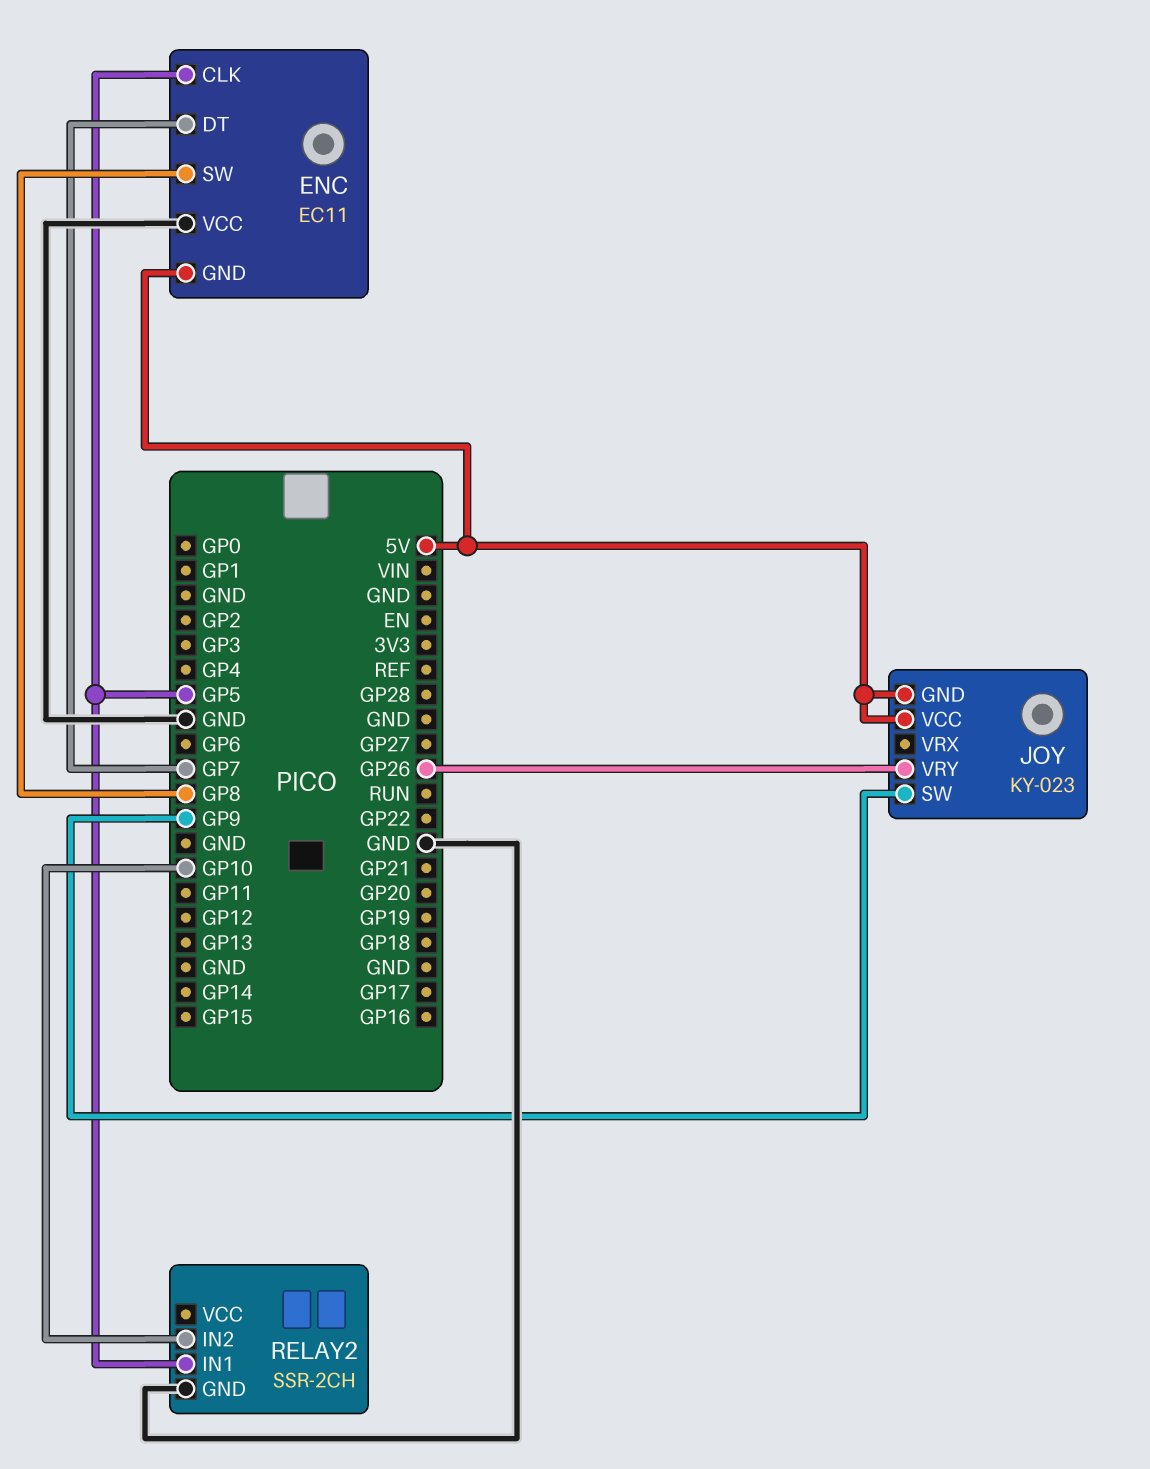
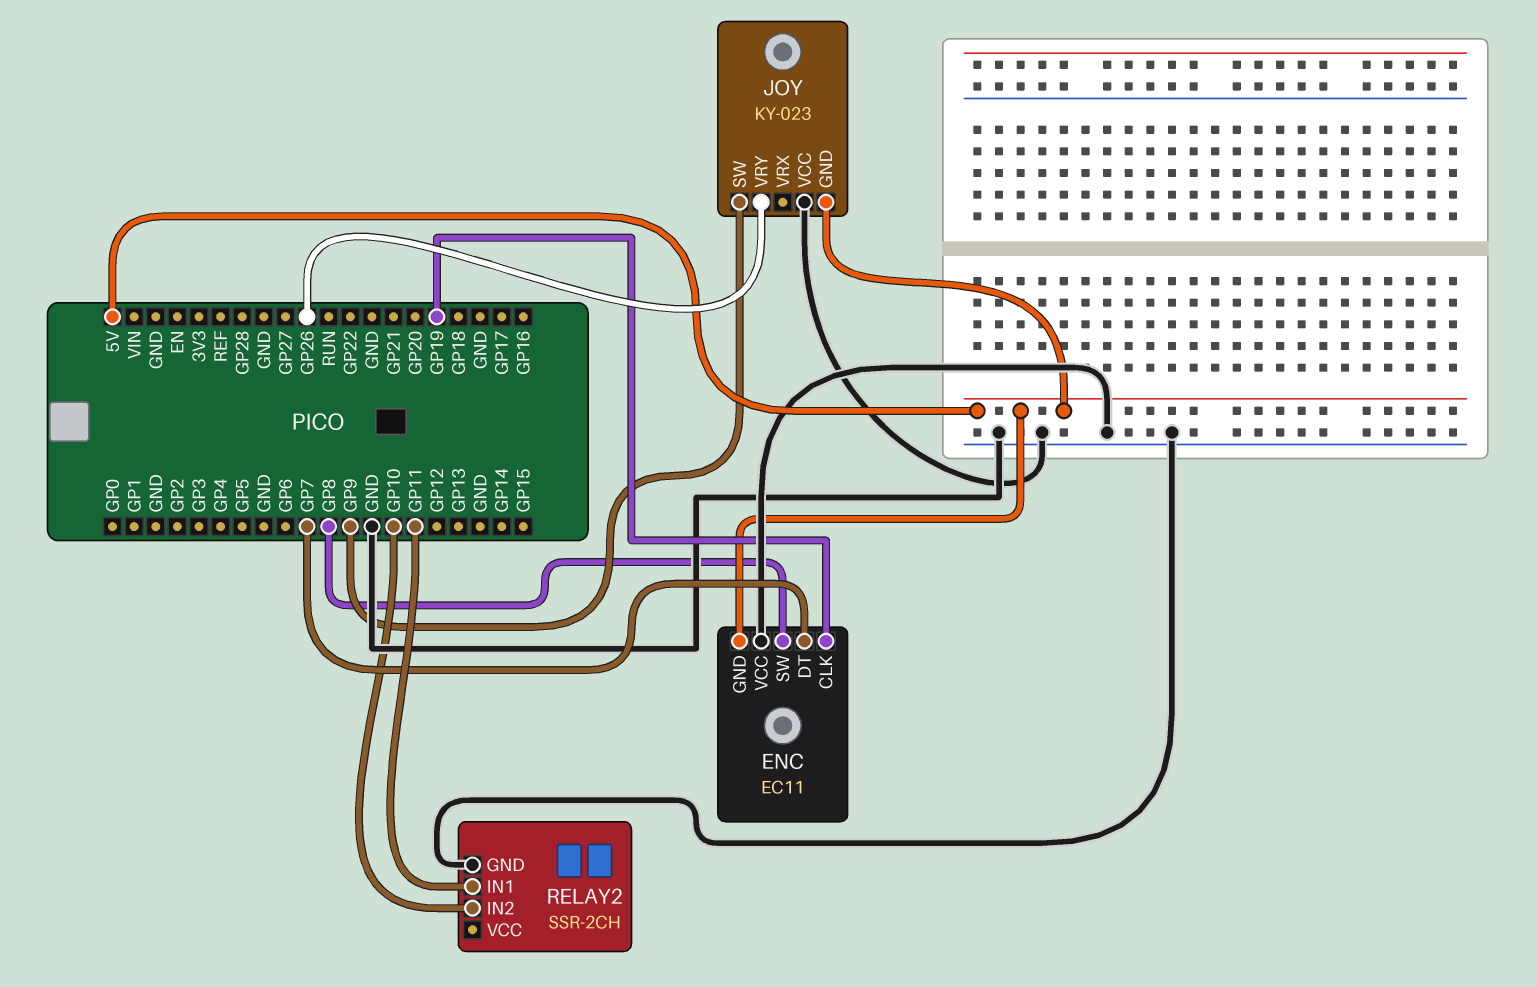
ENC pin CLK: GP5 -> GP19
JOY pin VCC: 5V -> GND
RELAY2 pin IN1: GP5 -> GP11

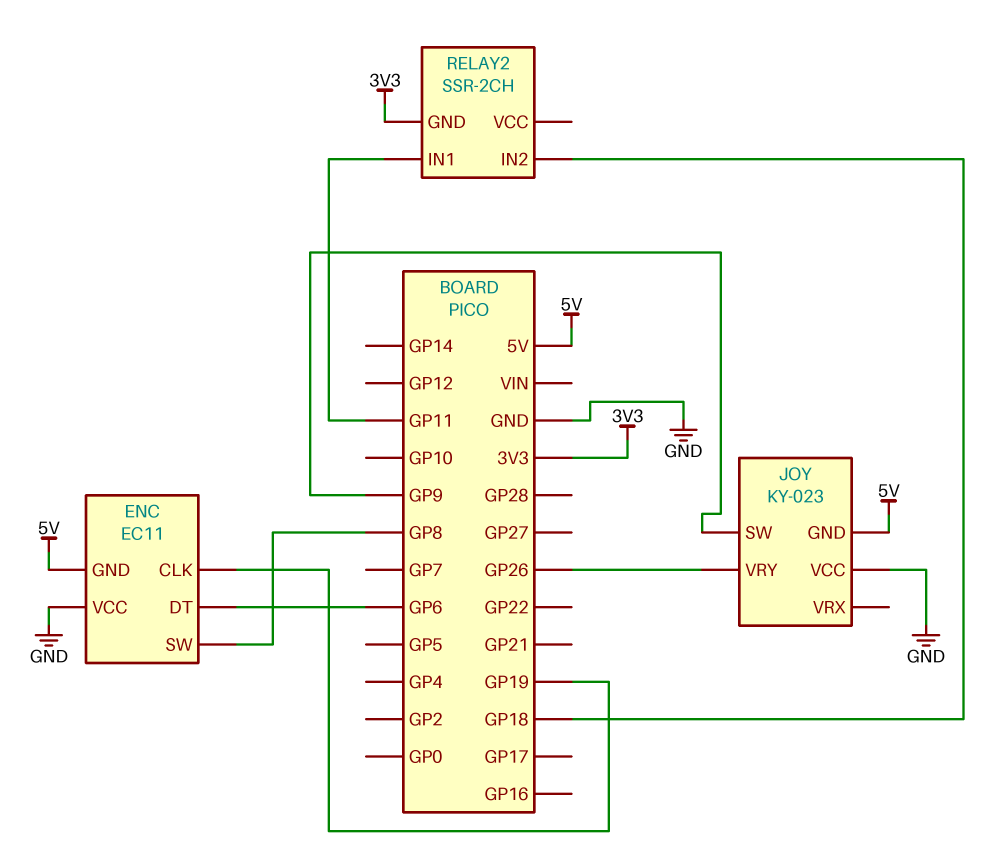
ENC pin DT: GP7 -> GP6
RELAY2 pin GND: GND -> 3V3
RELAY2 pin IN2: GP10 -> GP18

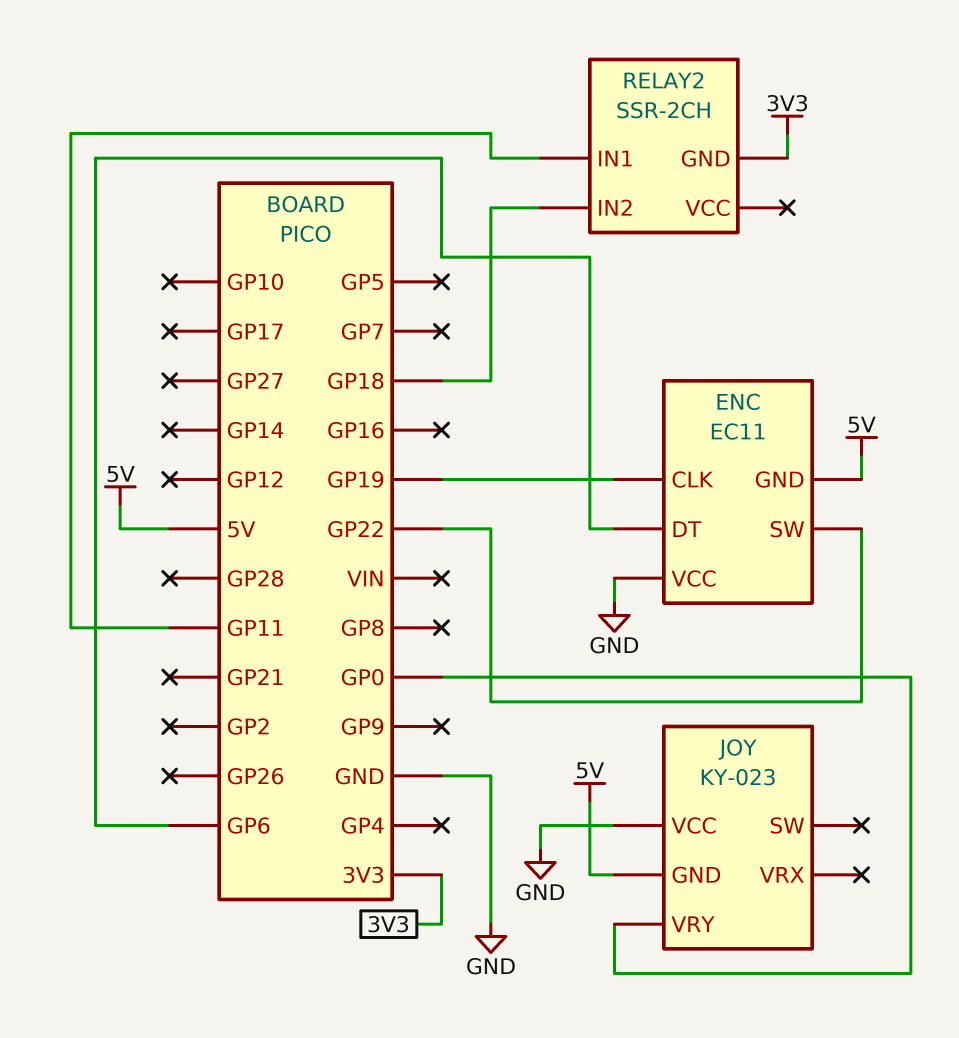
ENC pin SW: GP8 -> GP22
JOY pin SW: GP9 -> none
JOY pin VRY: GP26 -> GP0

